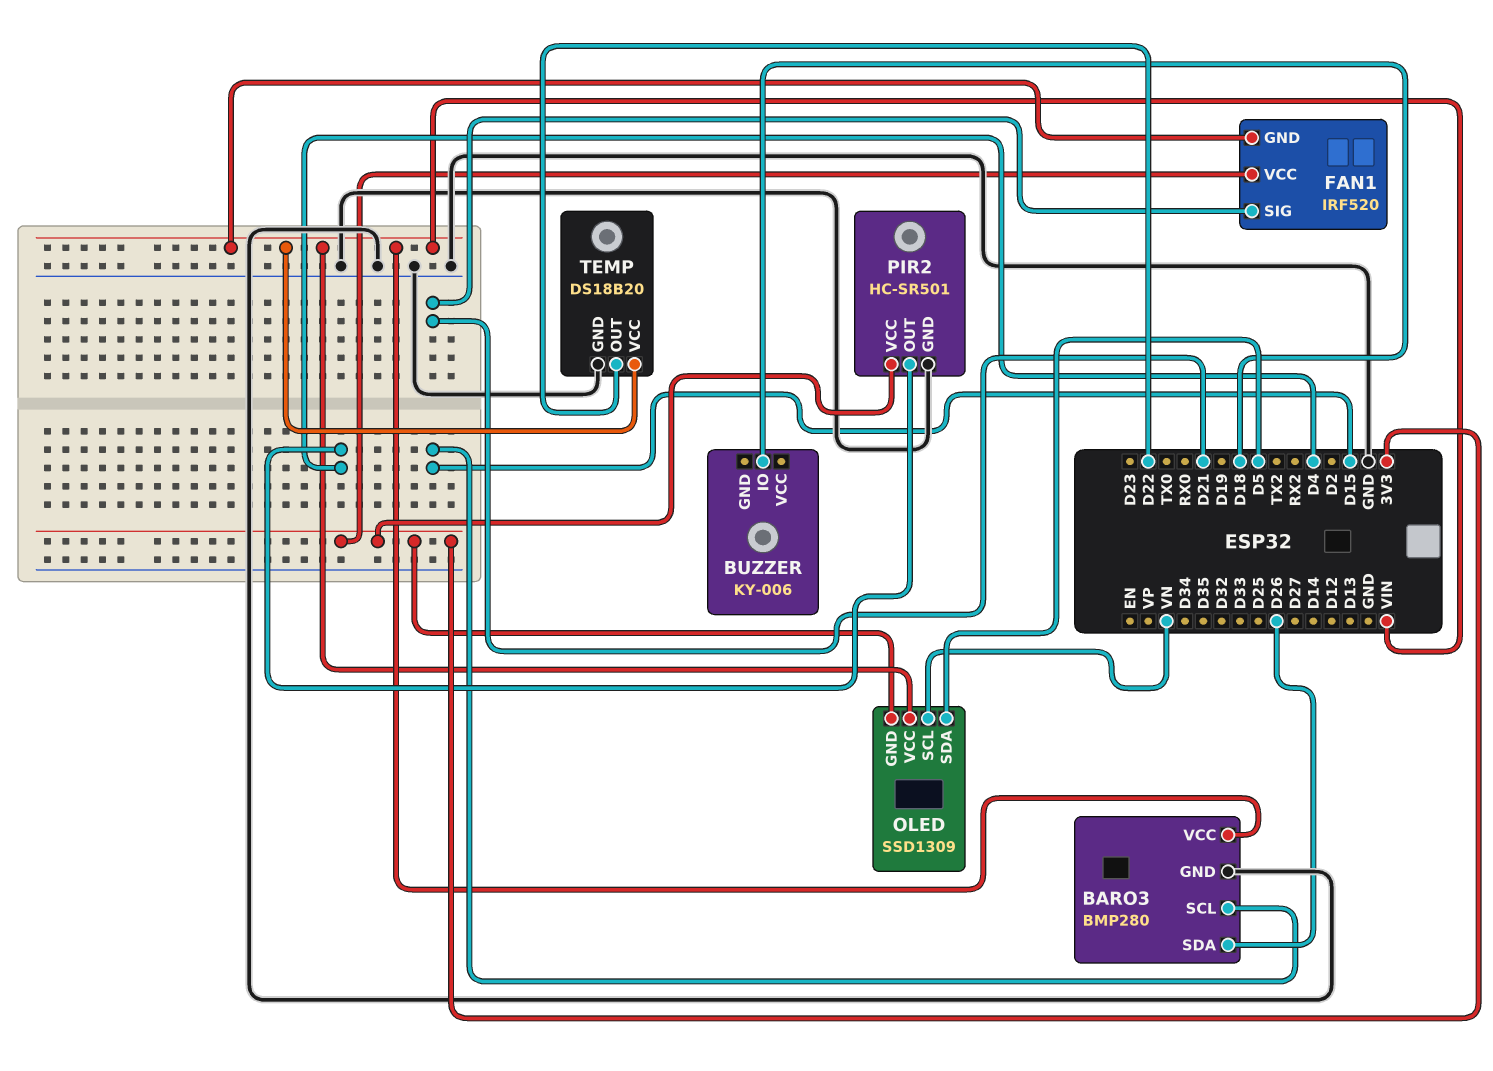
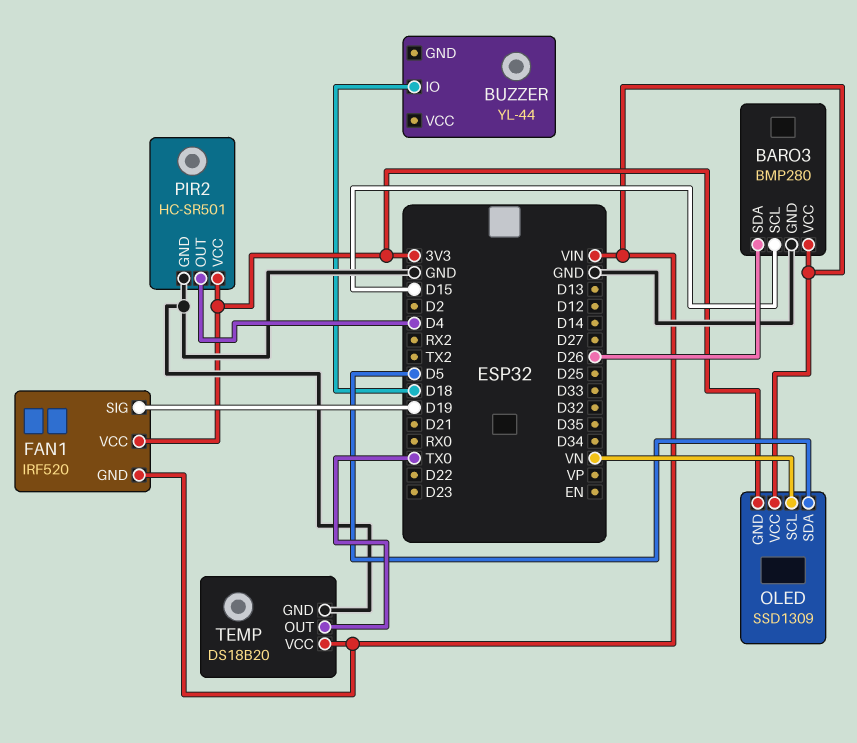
BUZZER: KY-006 -> YL-44
FAN1 pin SIG: D21 -> D19
TEMP pin OUT: D22 -> TX0

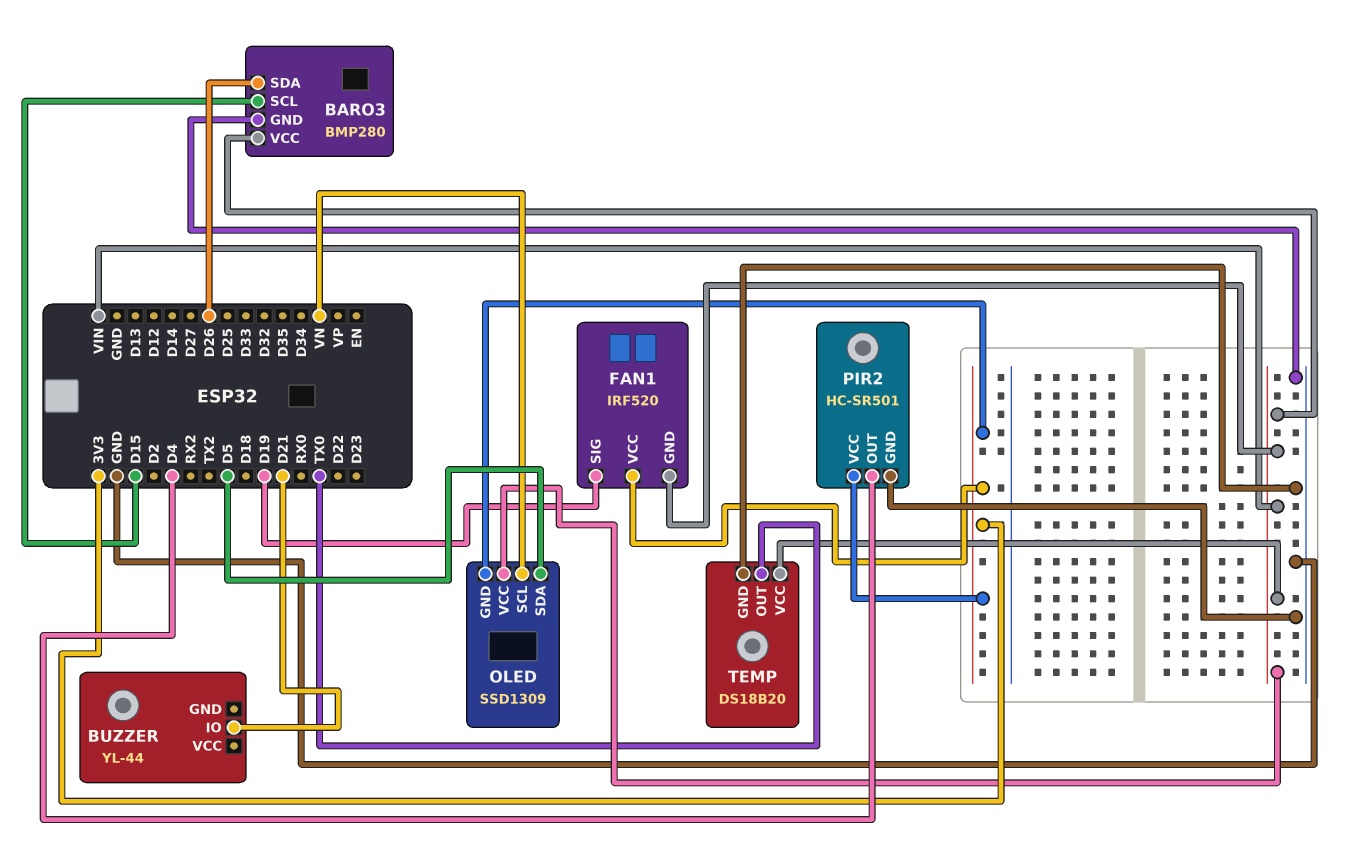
BUZZER pin IO: D18 -> D21

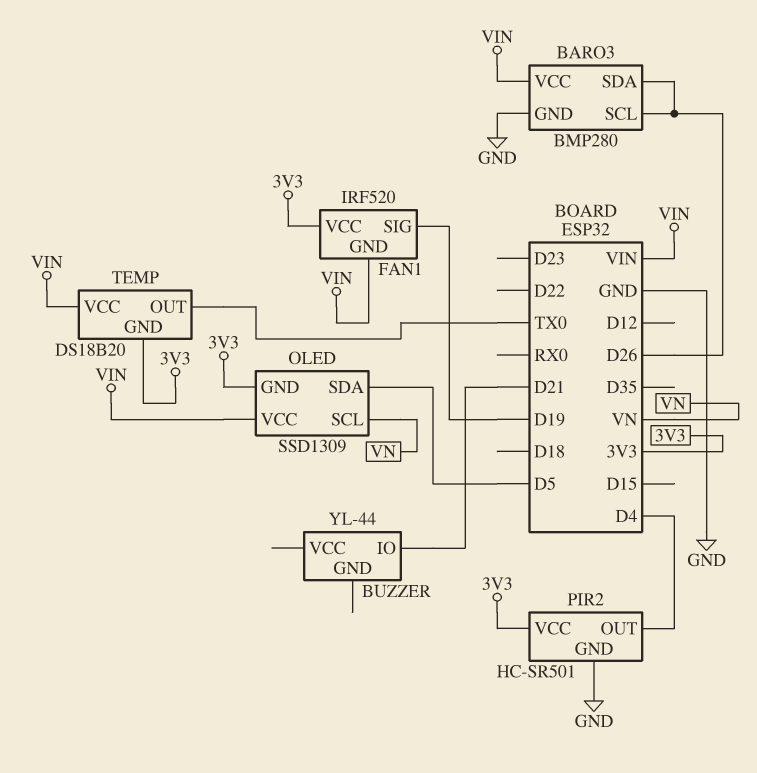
BARO3 pin SCL: D15 -> D26
TEMP pin GND: GND -> 3V3

